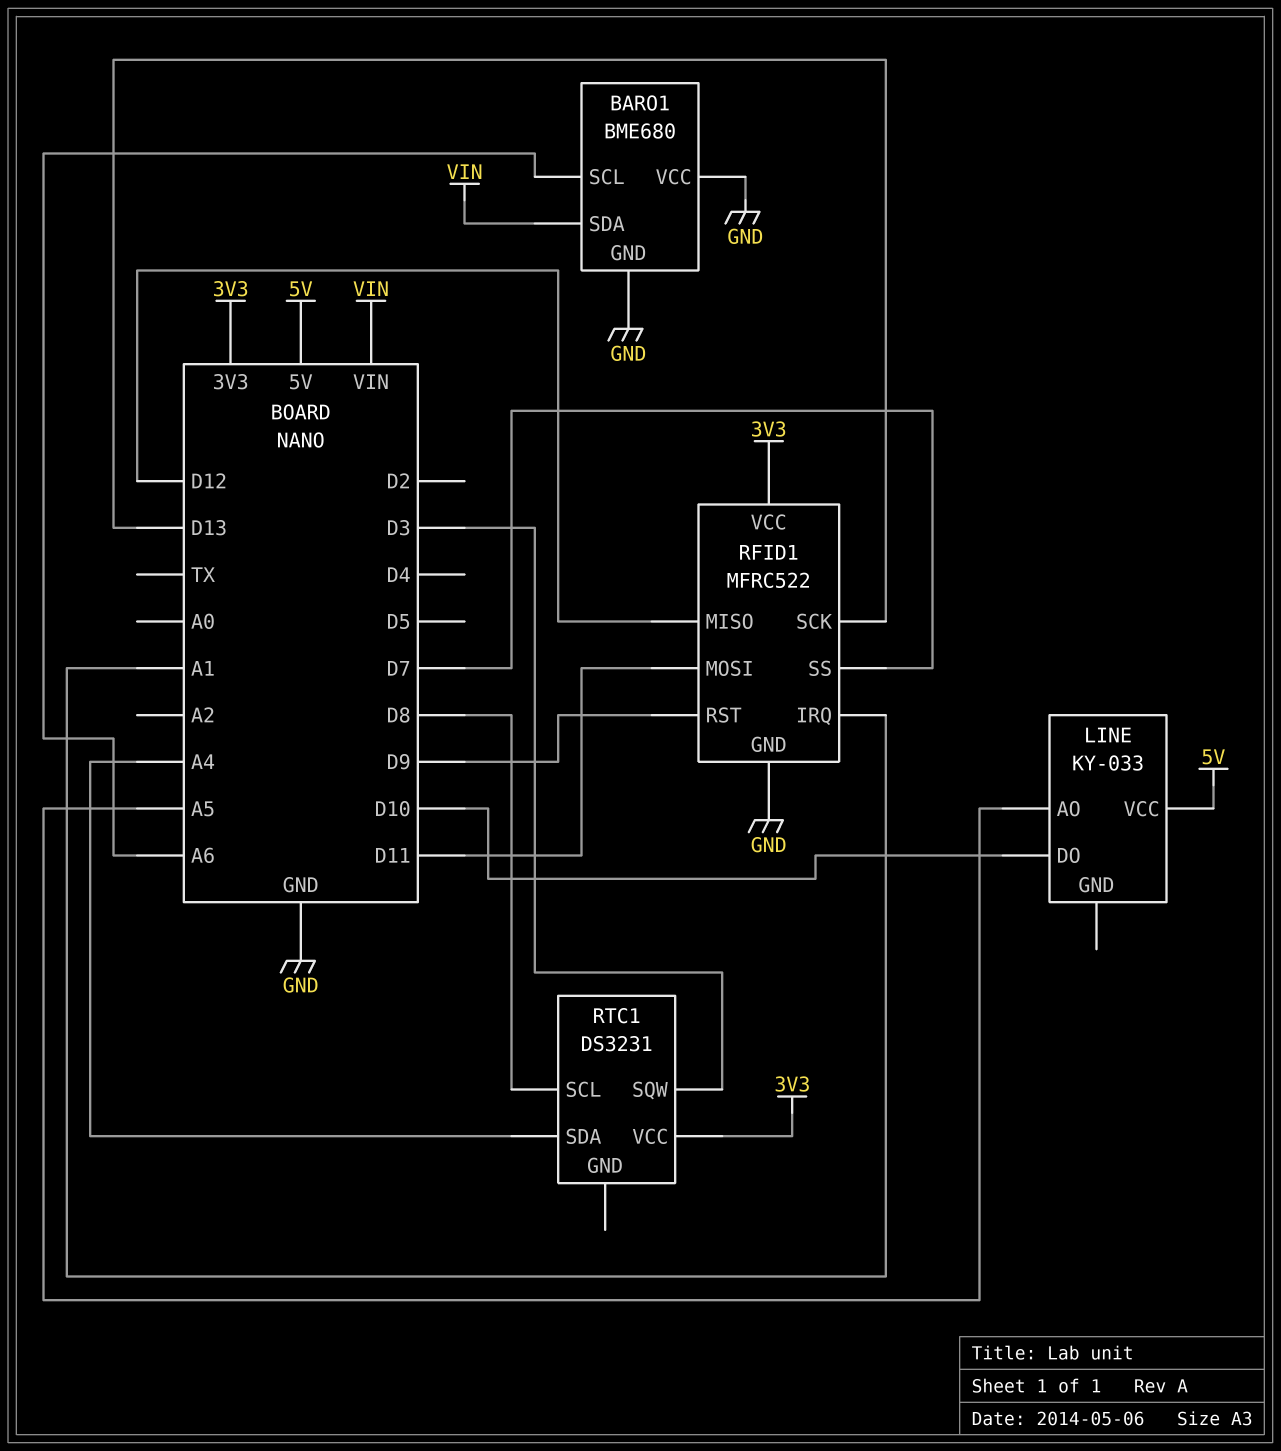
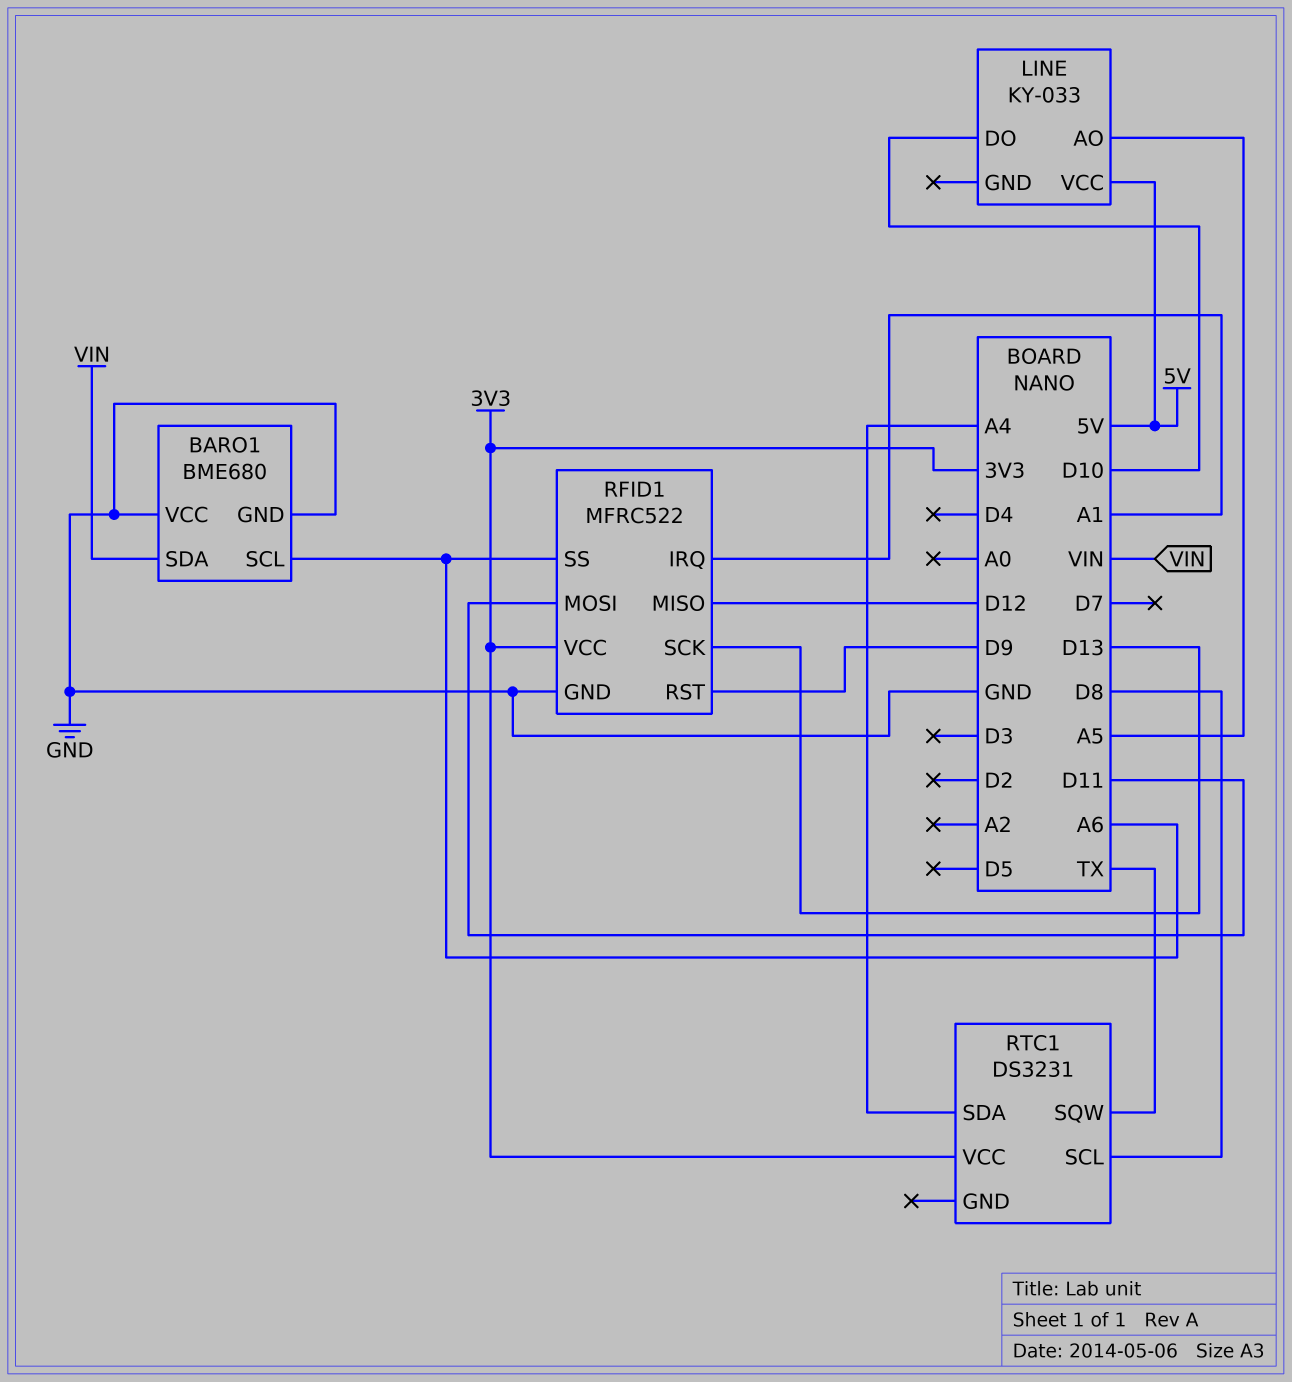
RFID1 pin SS: D7 -> A6
RTC1 pin SQW: D3 -> TX

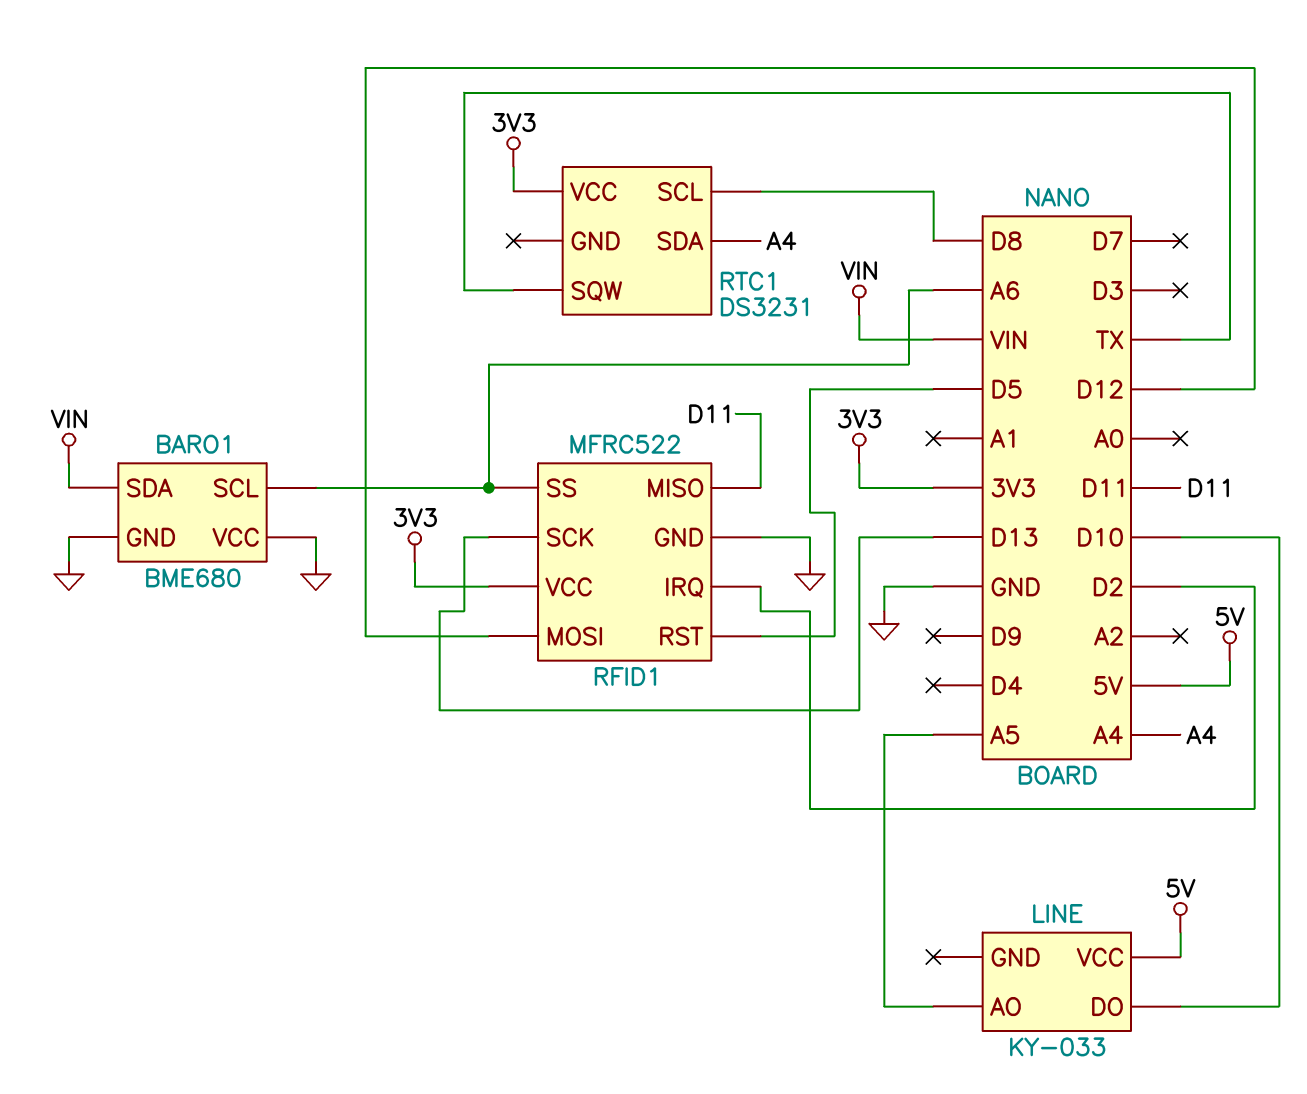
RFID1 pin IRQ: A1 -> D2
RFID1 pin MISO: D12 -> D11
RFID1 pin MOSI: D11 -> D12
RFID1 pin RST: D9 -> D5

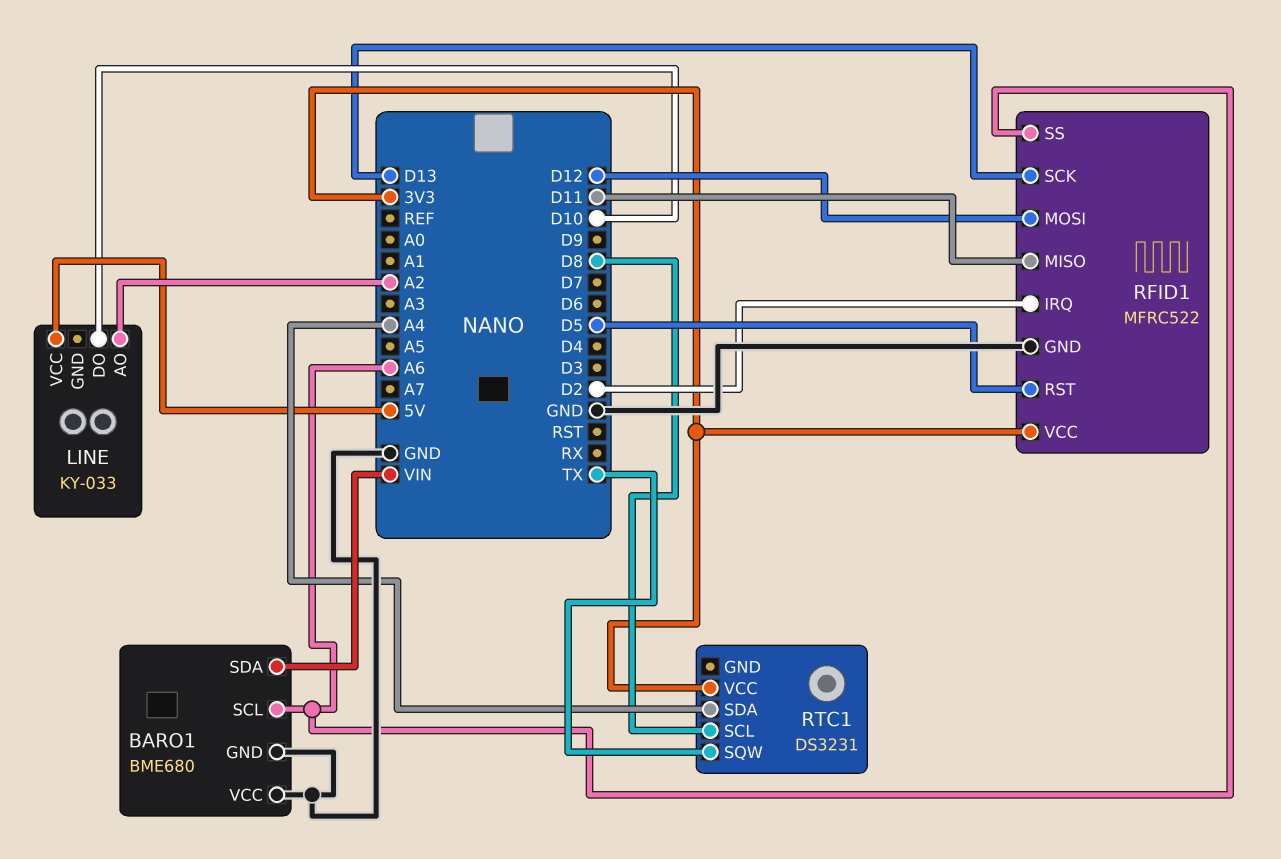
LINE pin AO: A5 -> A2

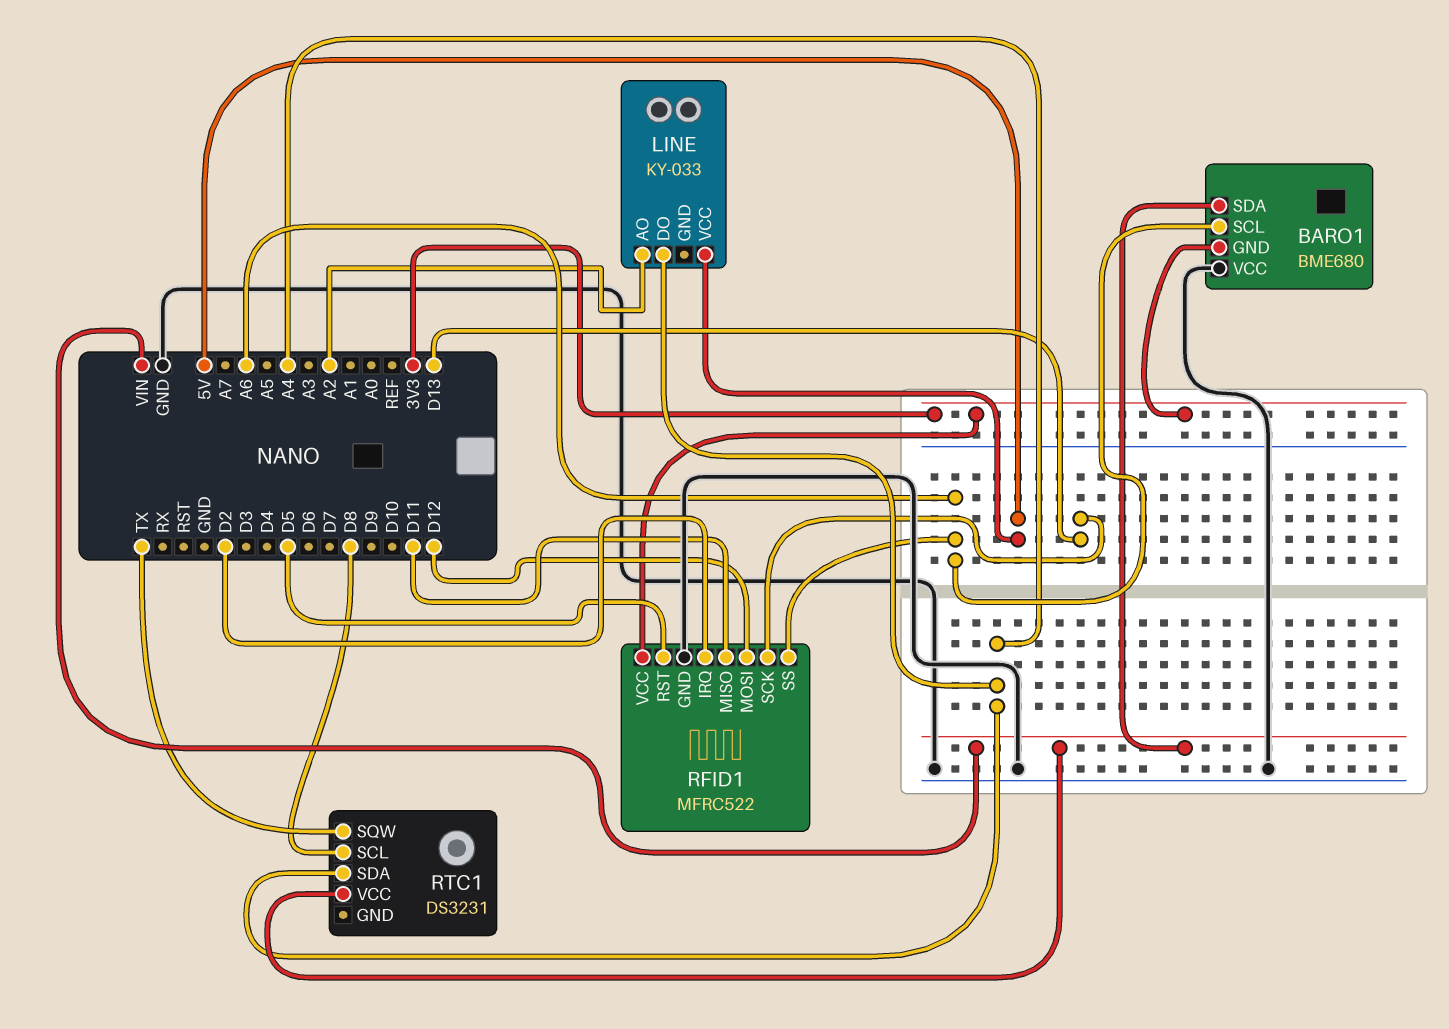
BARO1 pin GND: GND -> 3V3
LINE pin DO: D10 -> A4
RTC1 pin VCC: 3V3 -> VIN

